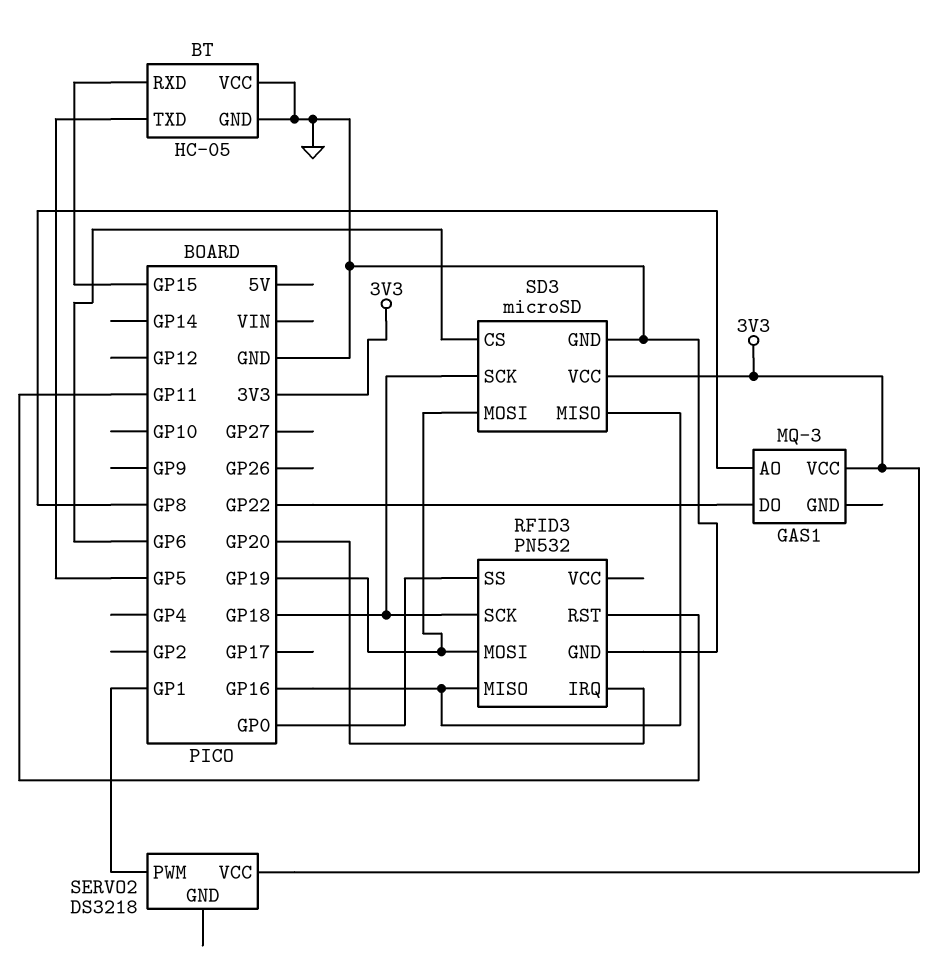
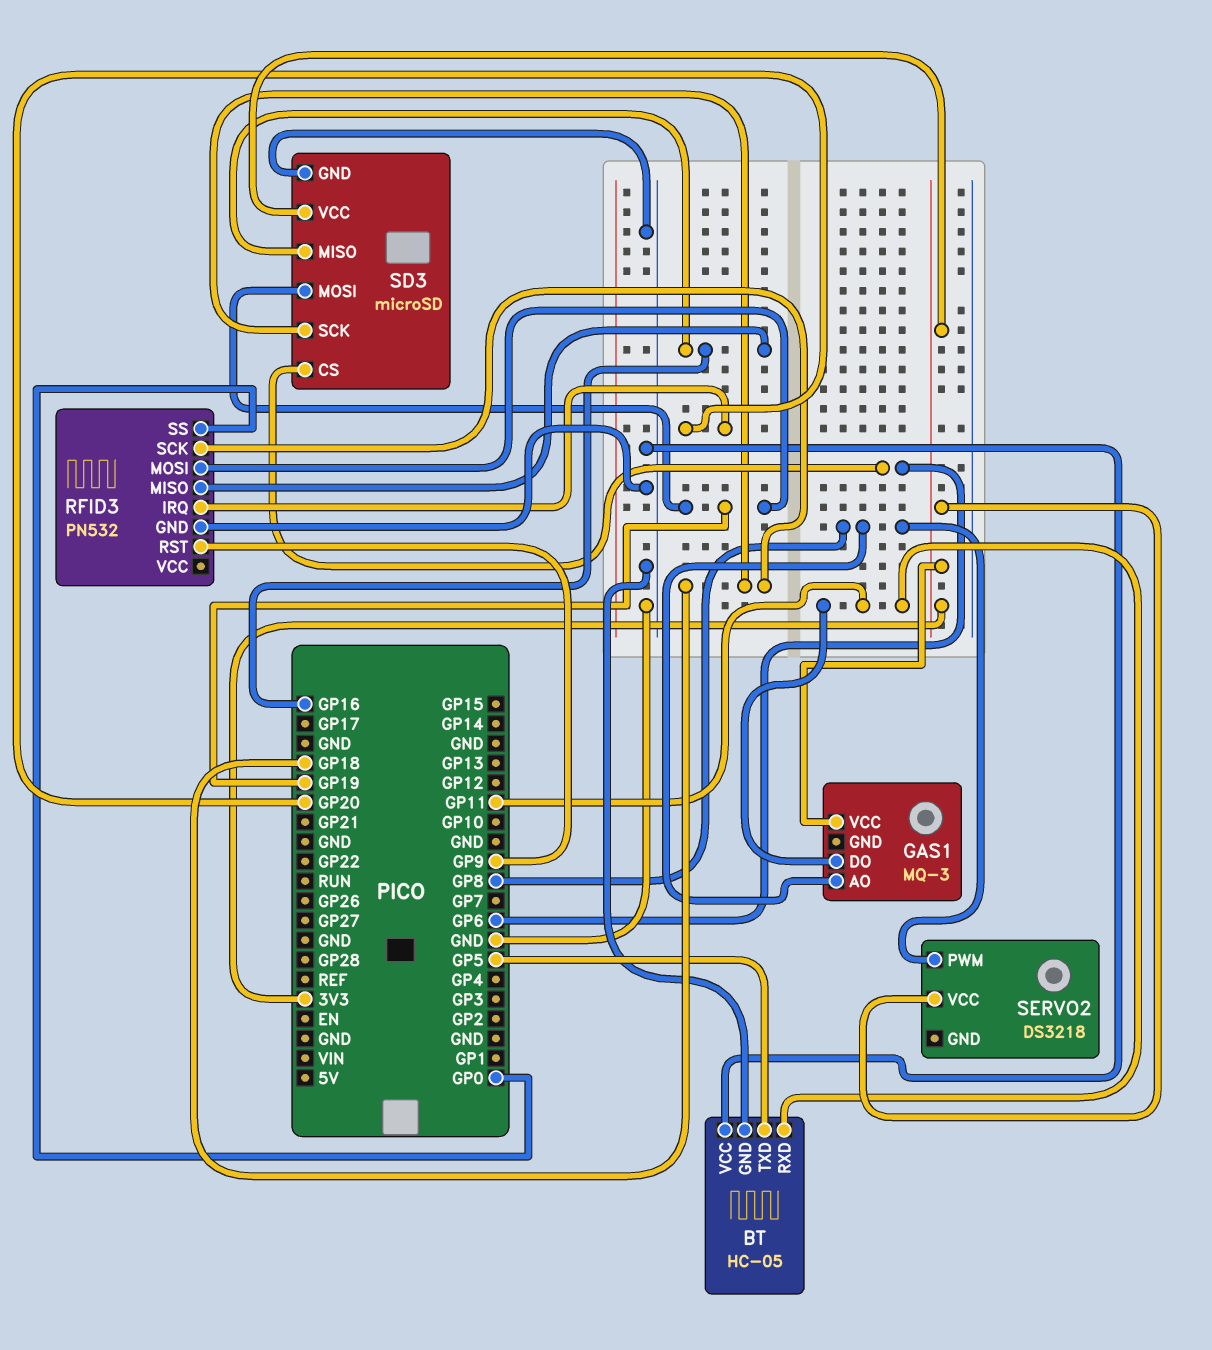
BT pin RXD: GP15 -> GP11
GAS1 pin DO: GP22 -> GP11
RFID3 pin RST: GP11 -> GP9
SERVO2 pin PWM: GP1 -> GP8

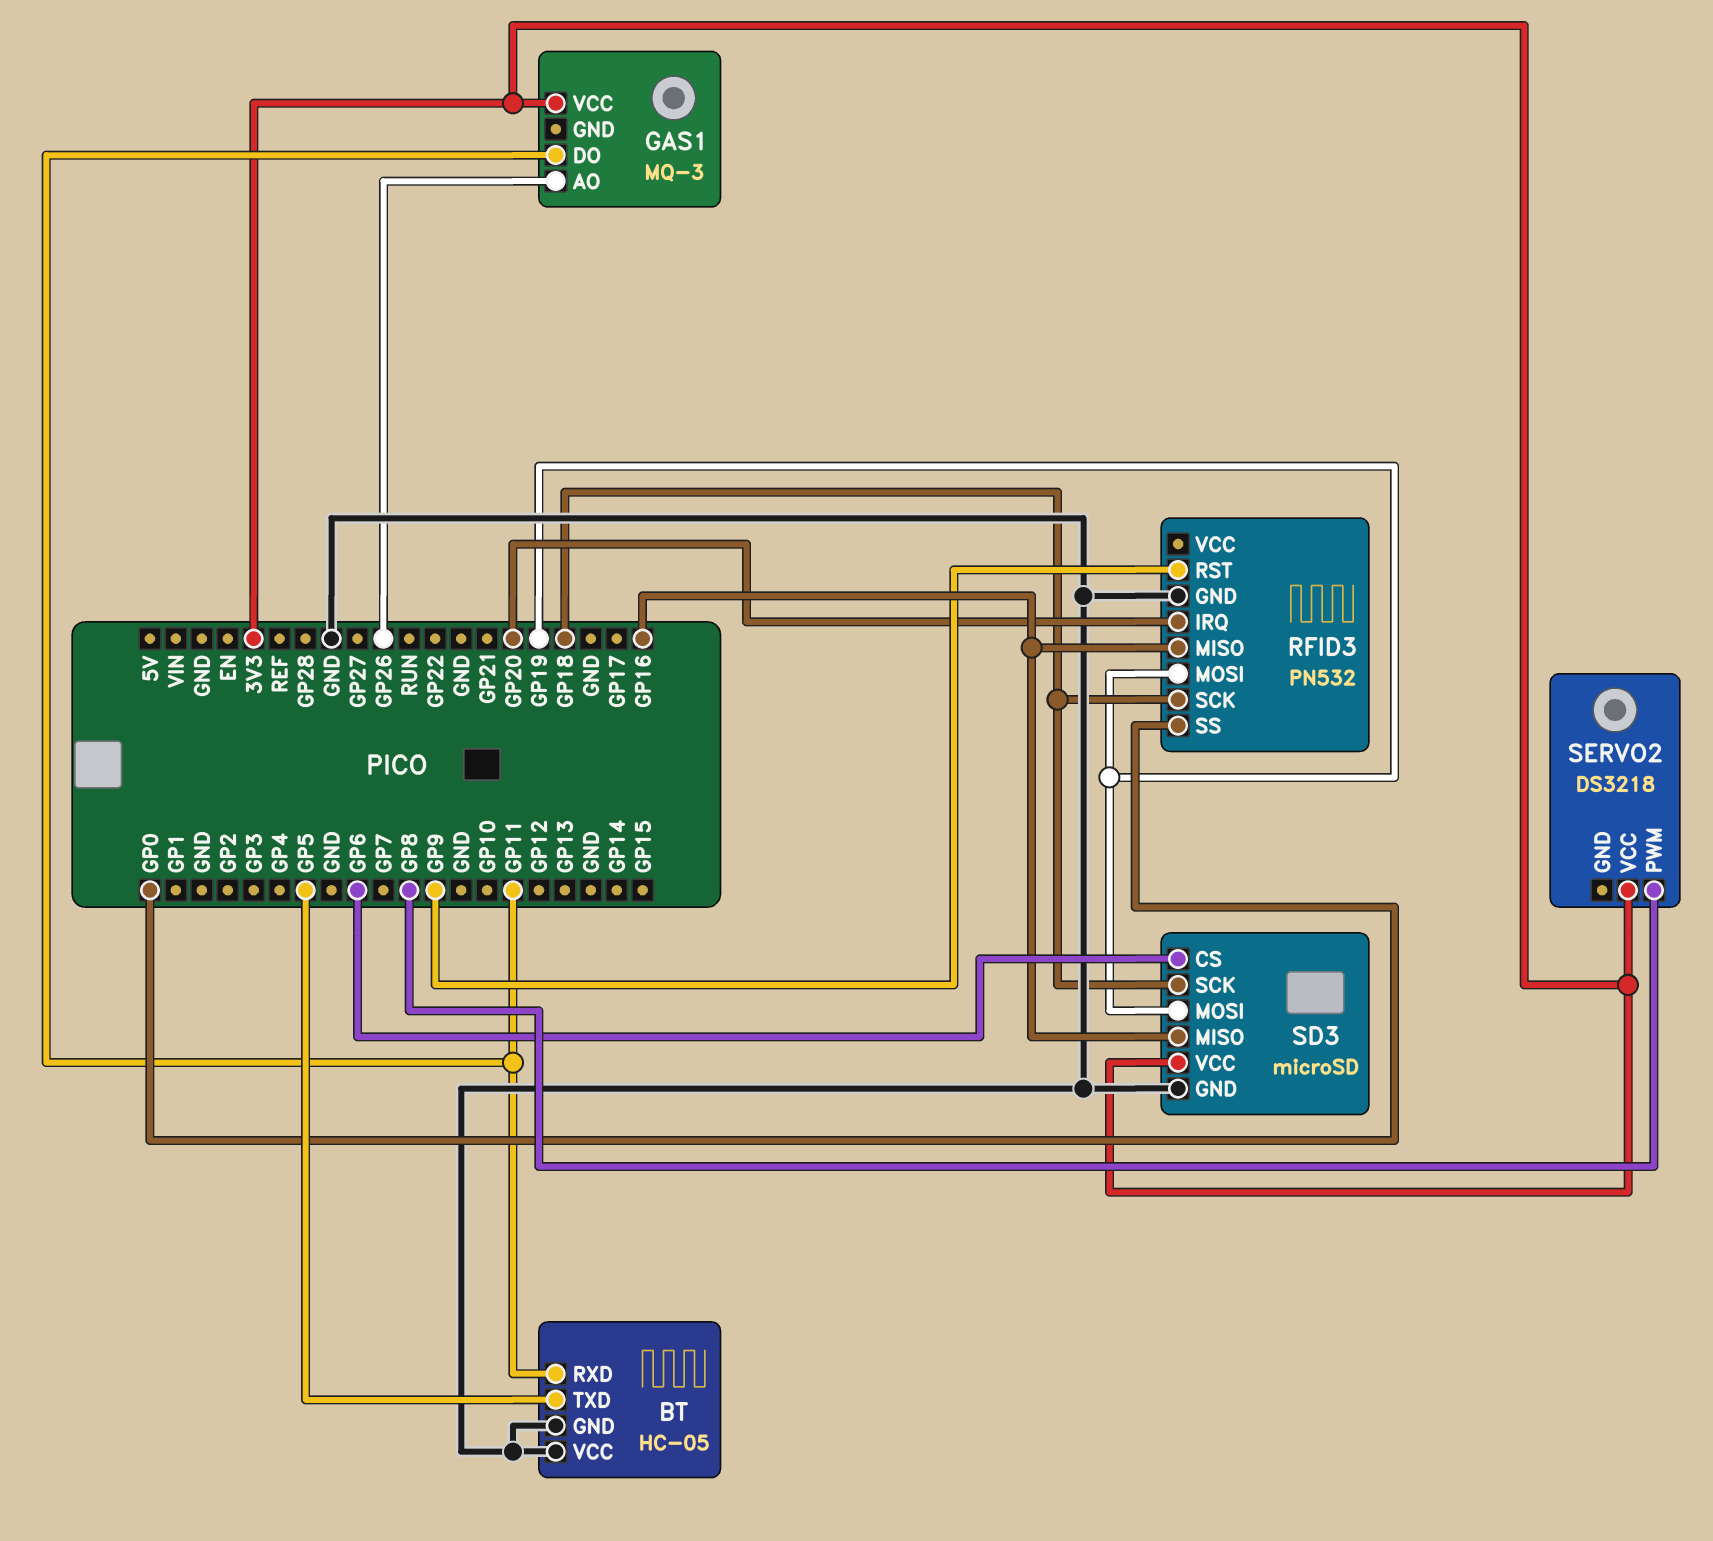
GAS1 pin AO: GP8 -> GP26

